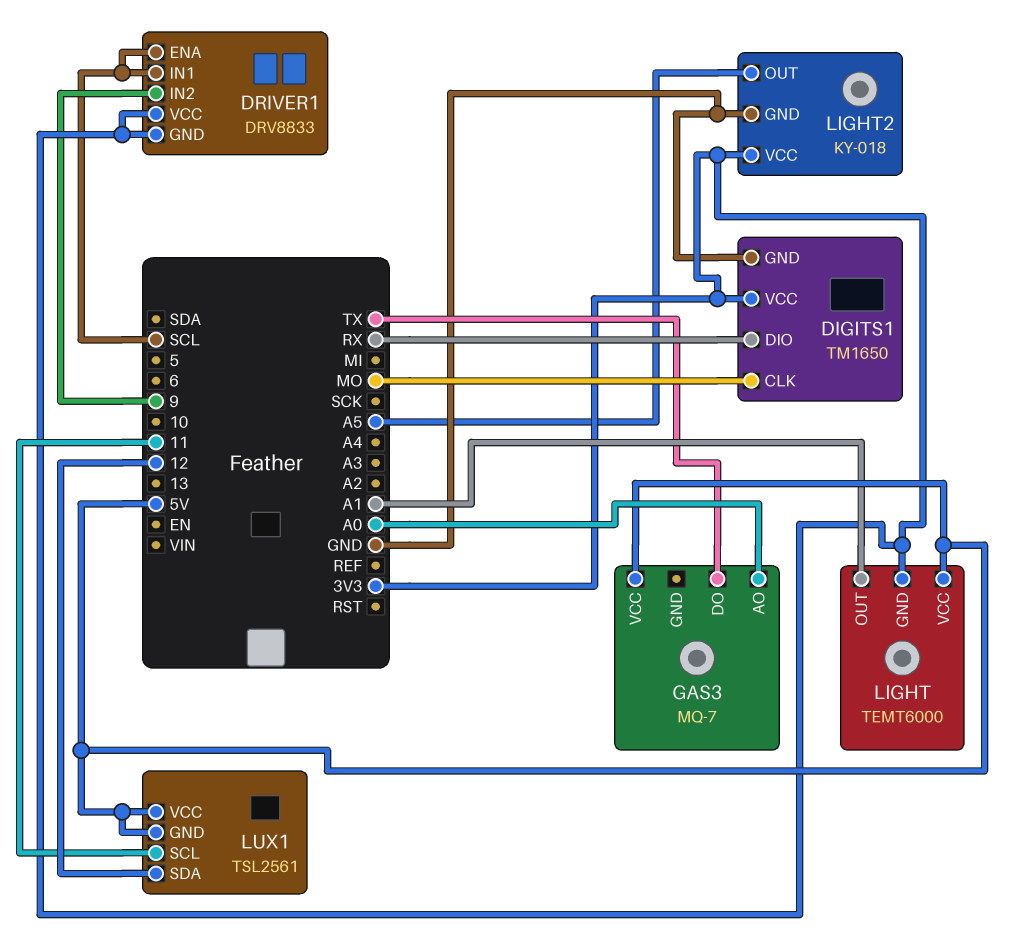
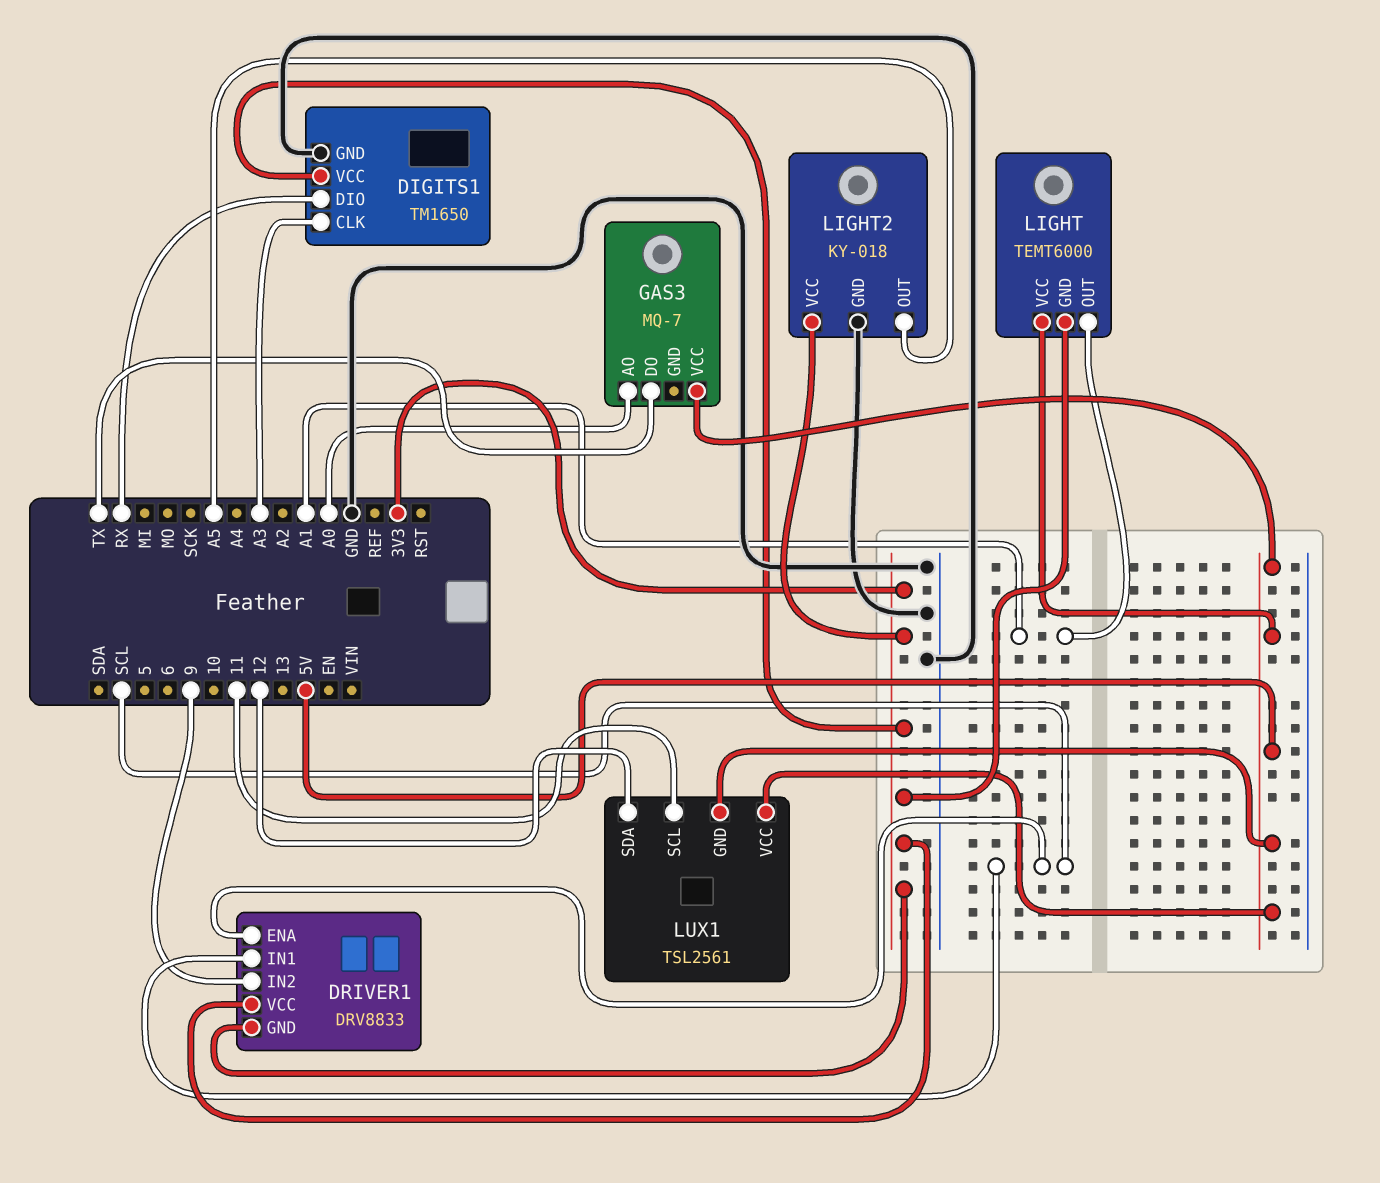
DIGITS1 pin CLK: MO -> A3

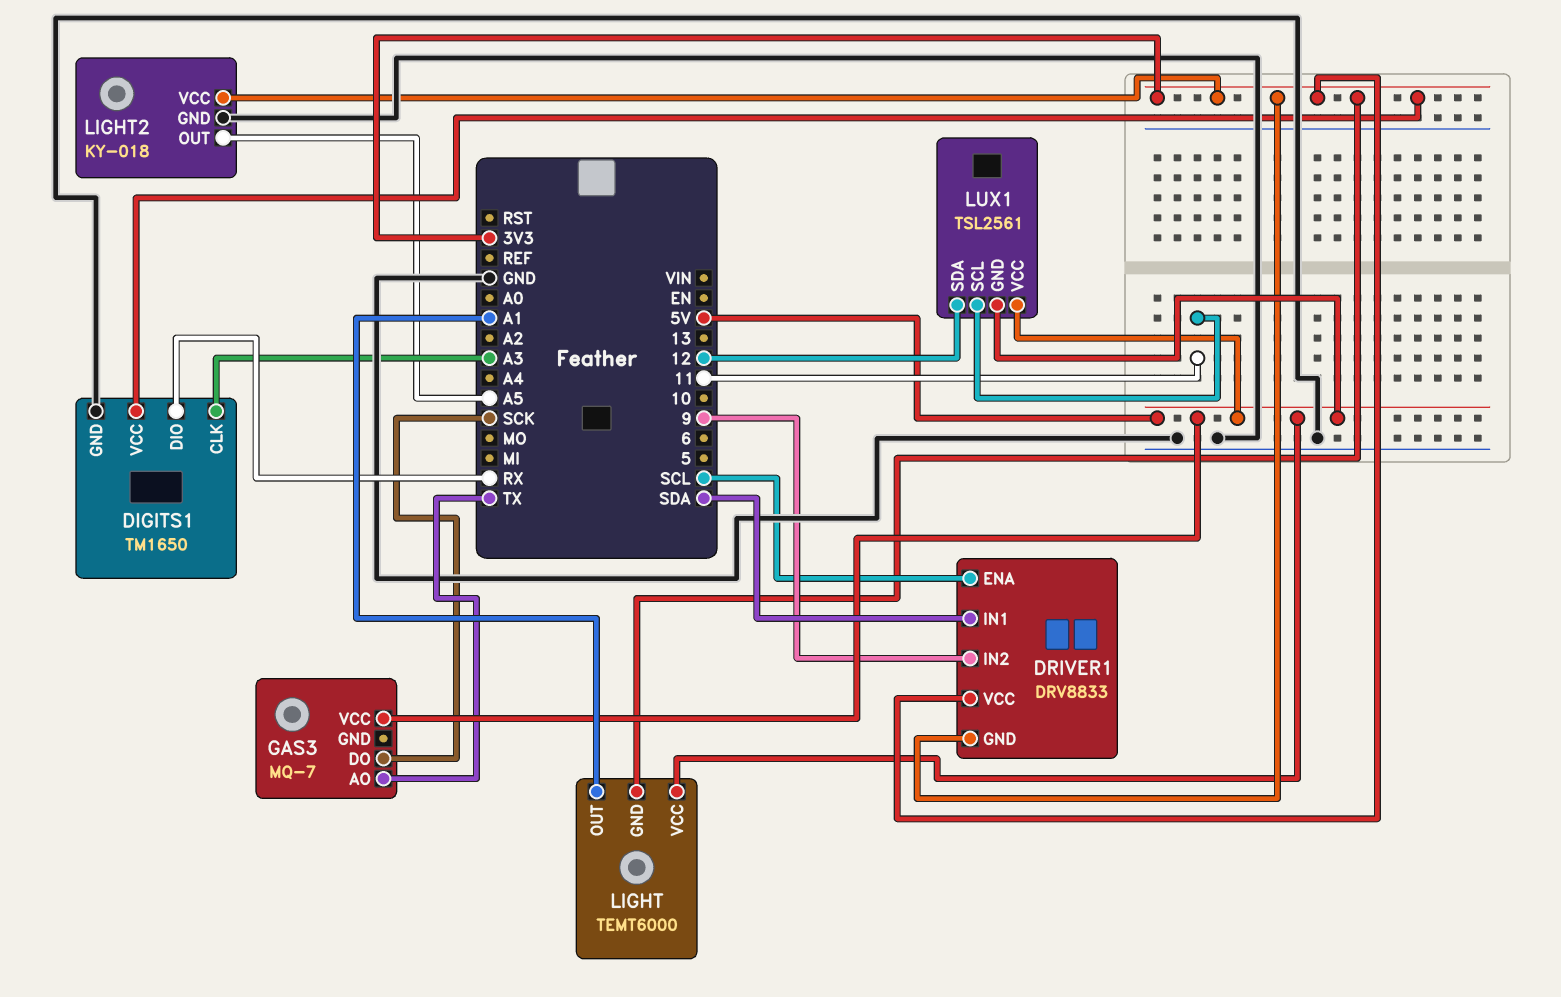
DRIVER1 pin IN1: SCL -> SDA
GAS3 pin AO: A0 -> TX
GAS3 pin DO: TX -> SCK

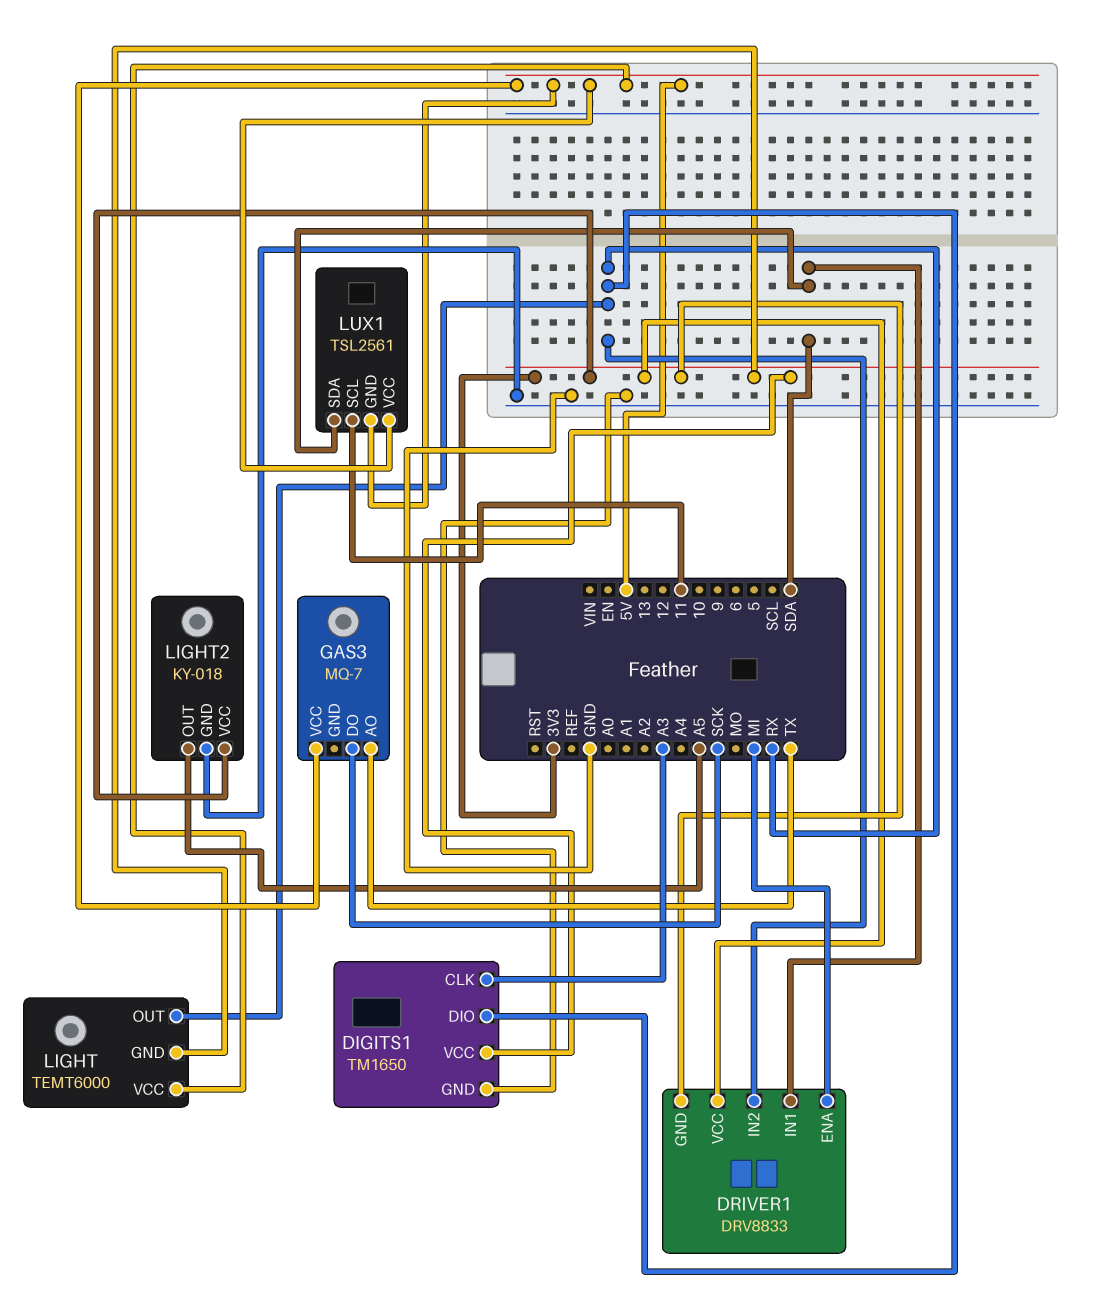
DRIVER1 pin ENA: SCL -> MI
DRIVER1 pin IN2: 9 -> RX
LIGHT pin OUT: A1 -> RX
LUX1 pin SDA: 12 -> SDA

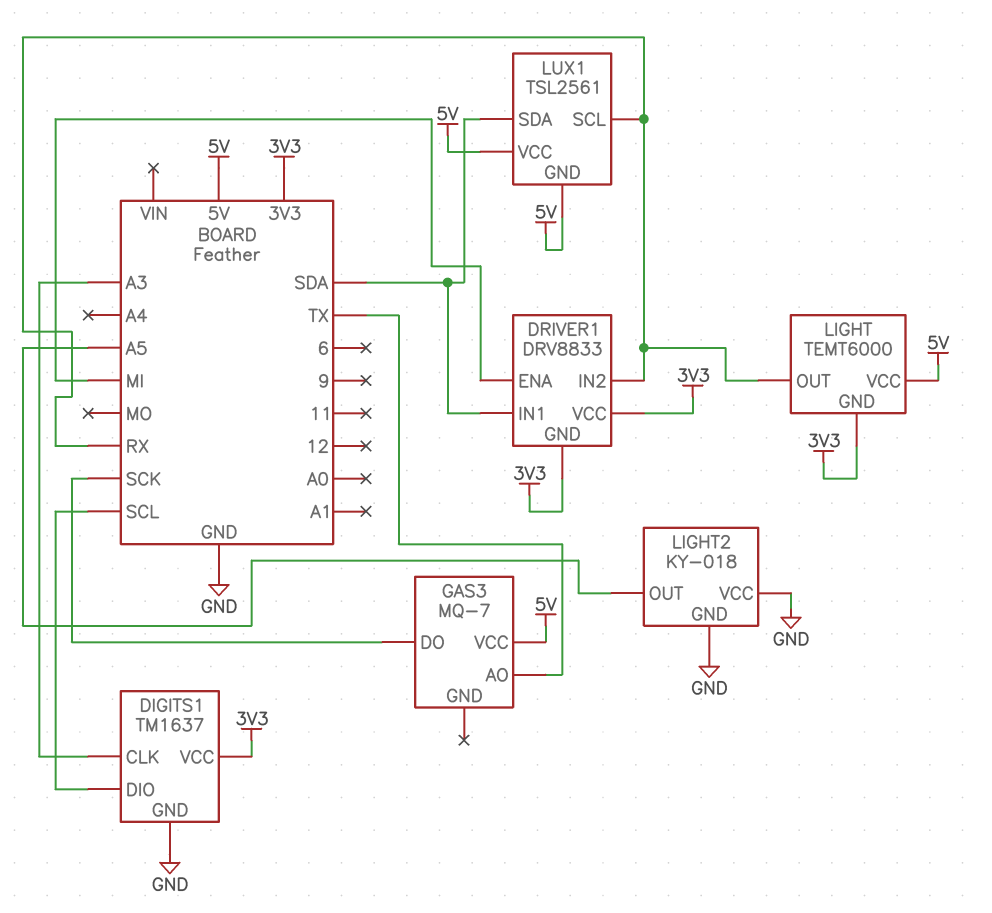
DIGITS1: TM1650 -> TM1637
DIGITS1 pin DIO: RX -> SCL
LIGHT2 pin VCC: 3V3 -> GND
LUX1 pin SCL: 11 -> RX

